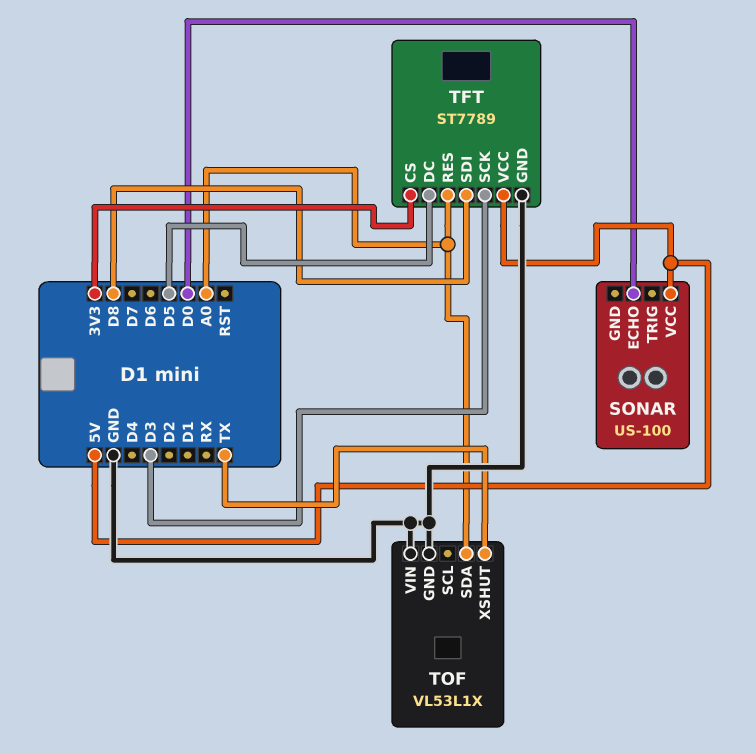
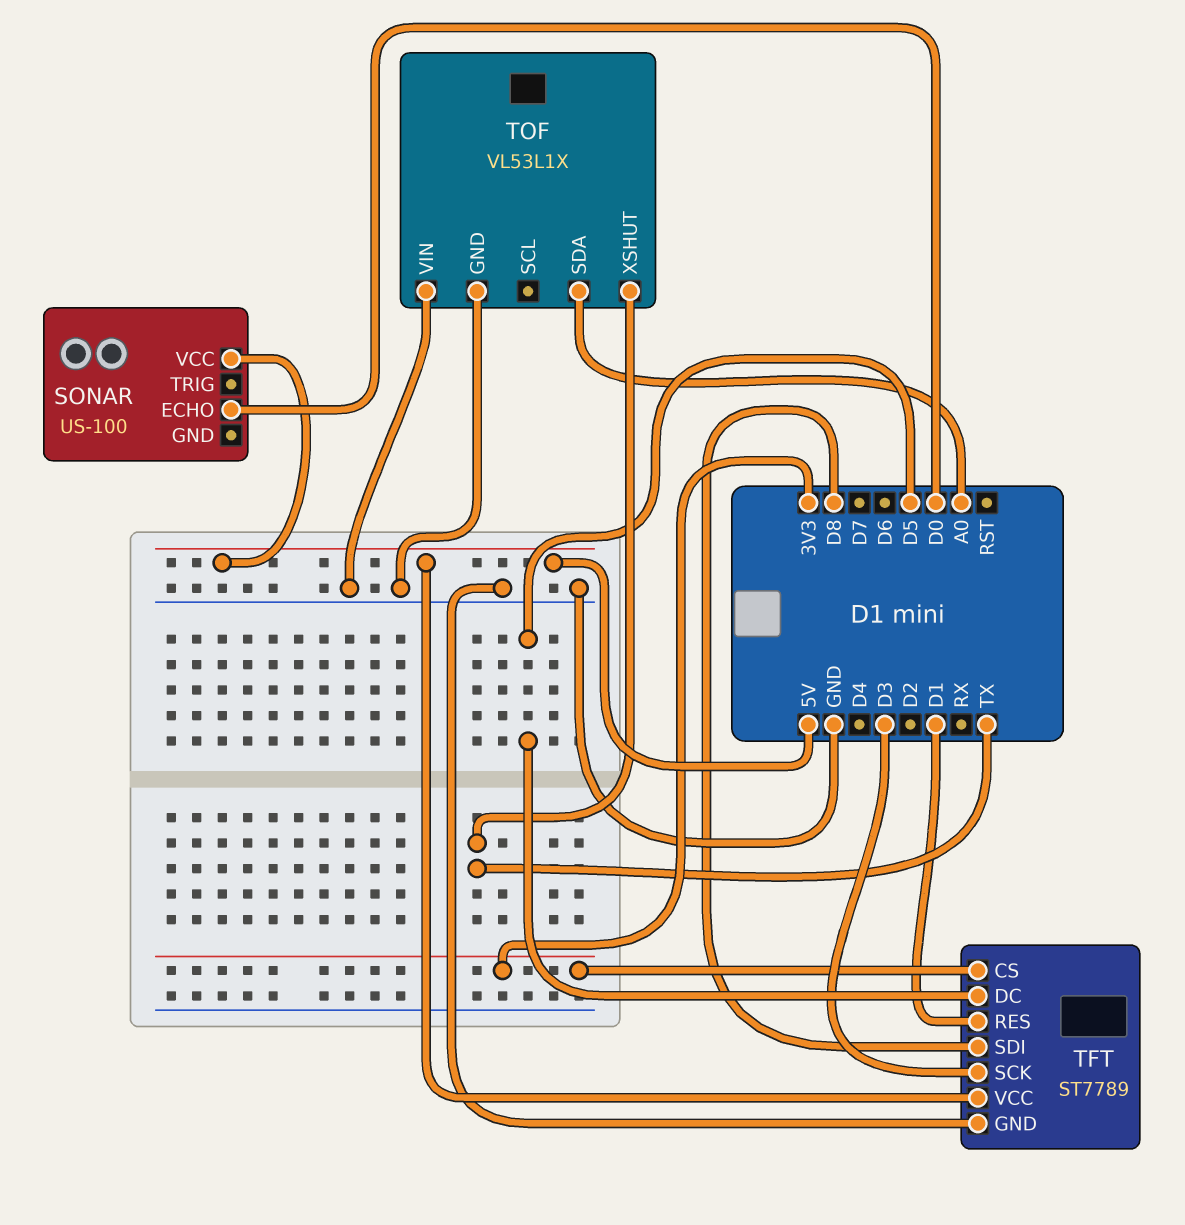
TFT pin RES: A0 -> D1

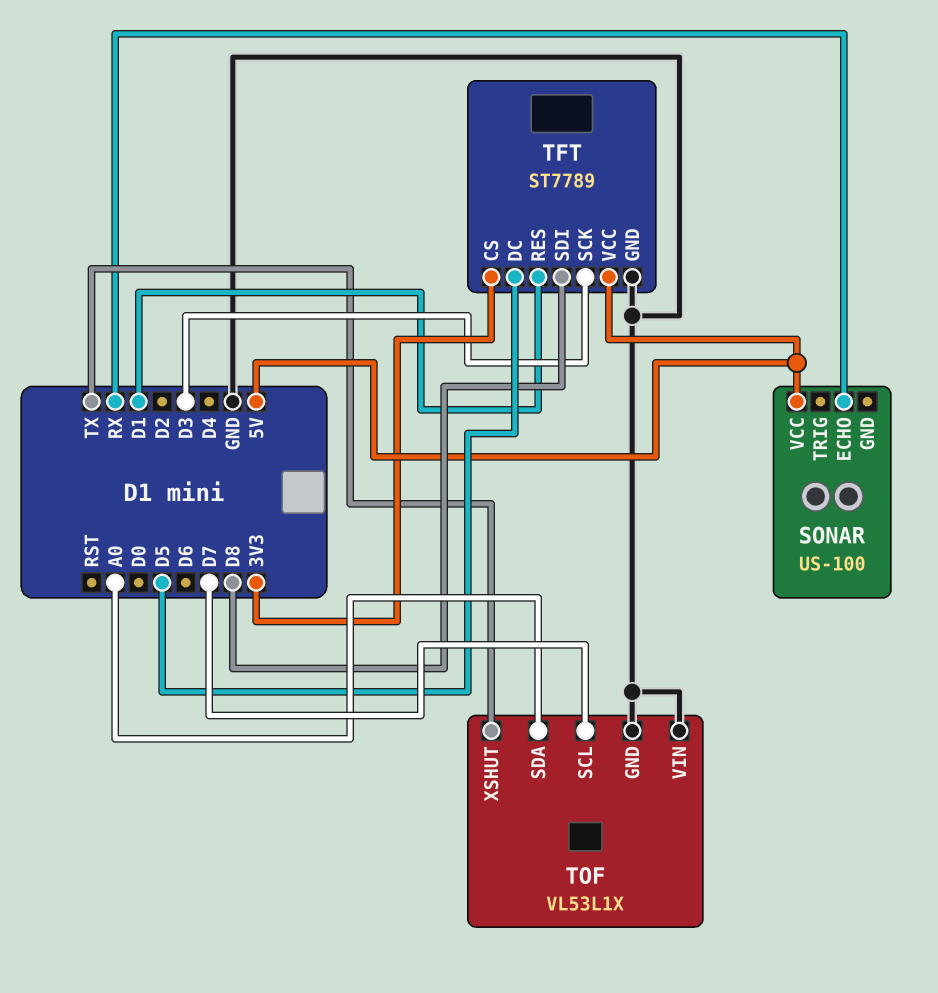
SONAR pin ECHO: D0 -> RX
TOF pin SCL: none -> D7

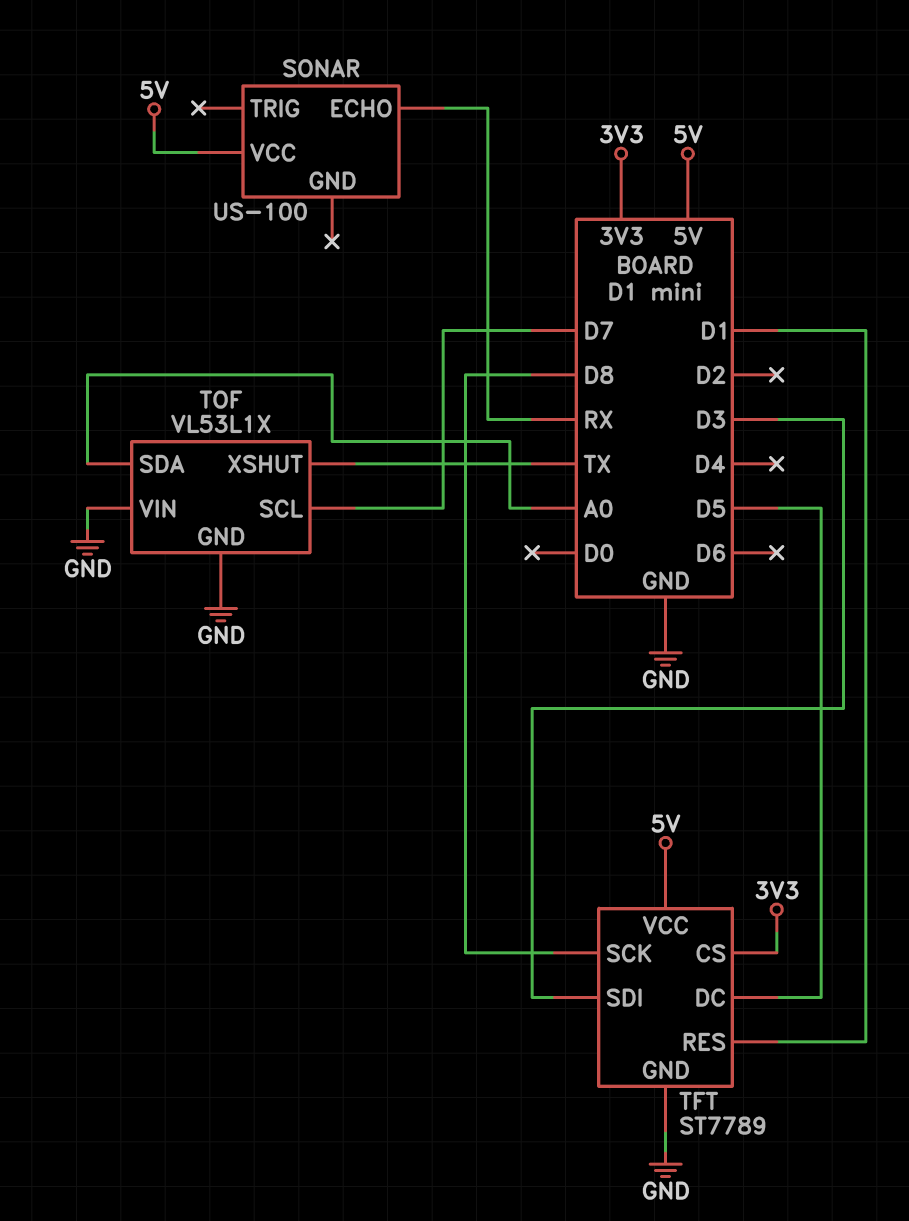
TFT pin SCK: D3 -> D8
TFT pin SDI: D8 -> D3

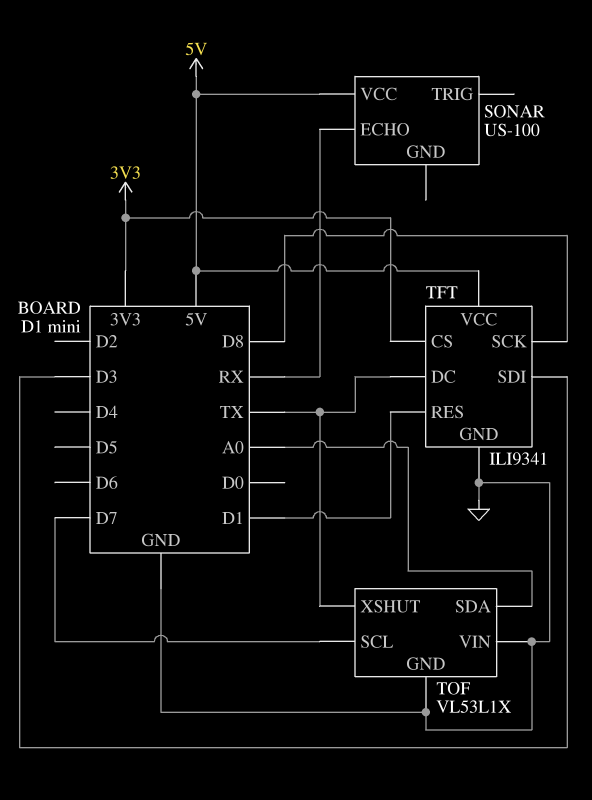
TFT: ST7789 -> ILI9341
TFT pin DC: D5 -> TX

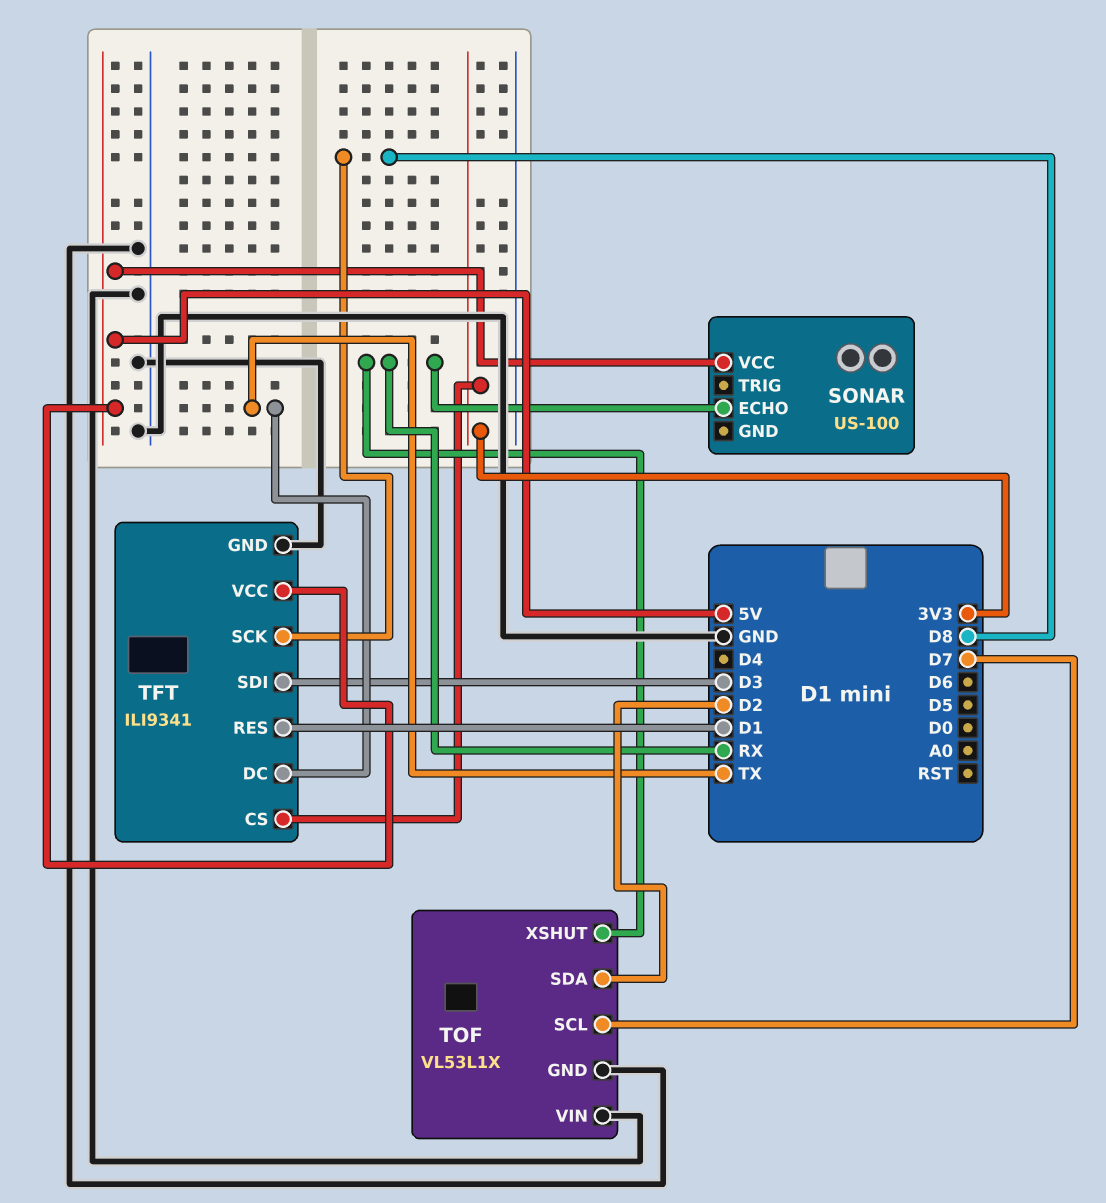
TOF pin SDA: A0 -> D2
TOF pin XSHUT: TX -> RX

